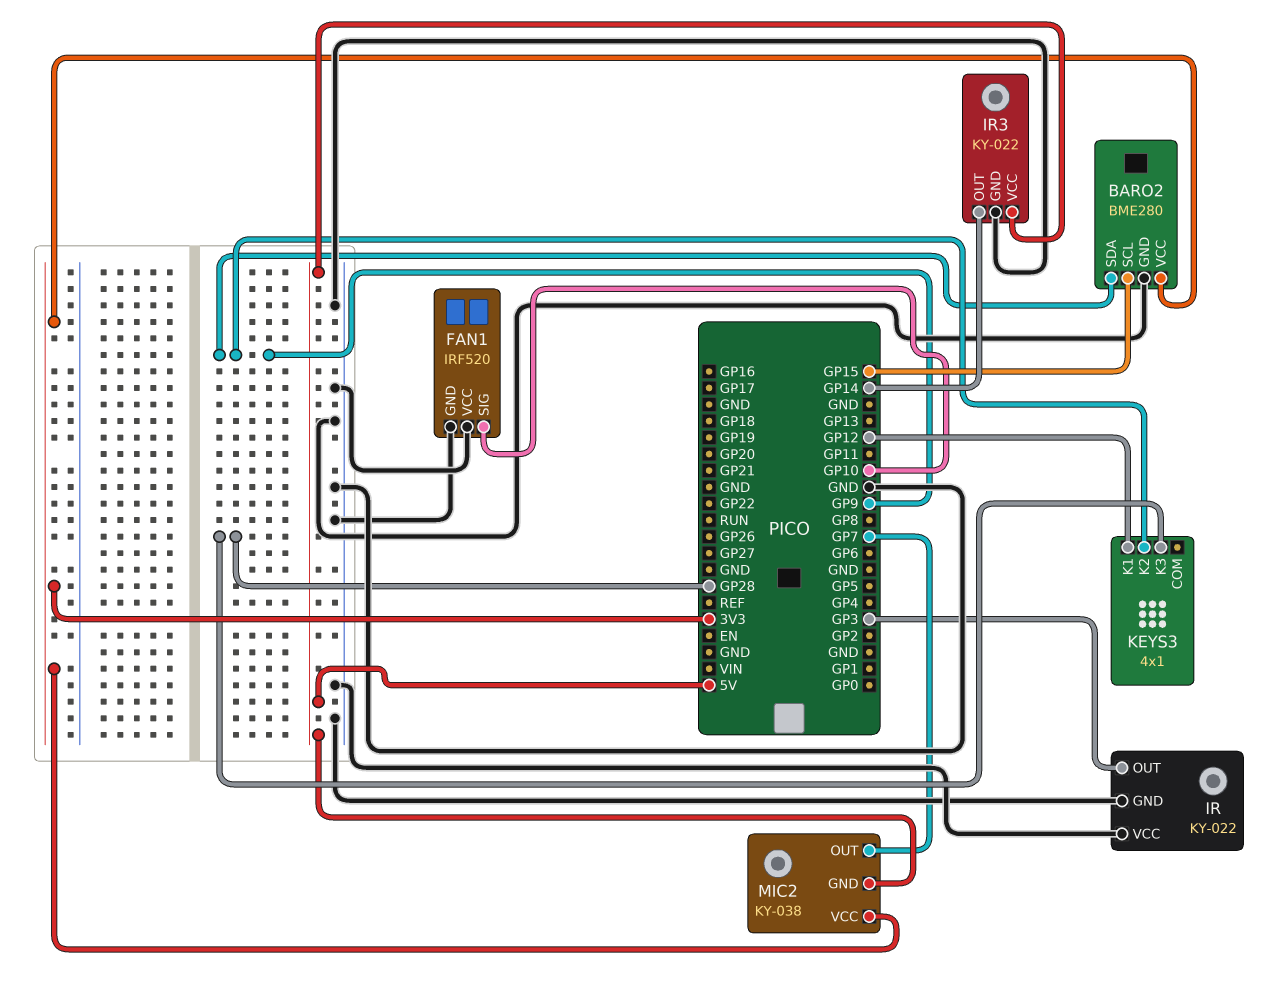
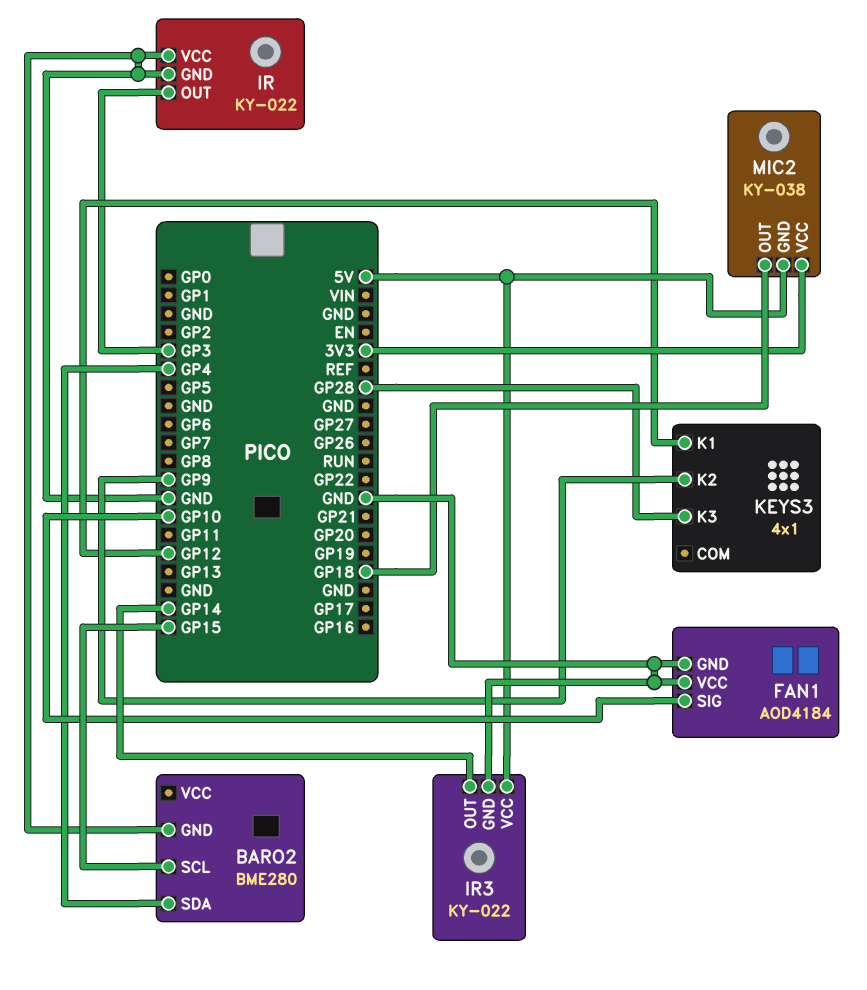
BARO2 pin SDA: GP9 -> GP4
BARO2 pin VCC: 3V3 -> none
FAN1: IRF520 -> AOD4184
MIC2 pin OUT: GP7 -> GP18

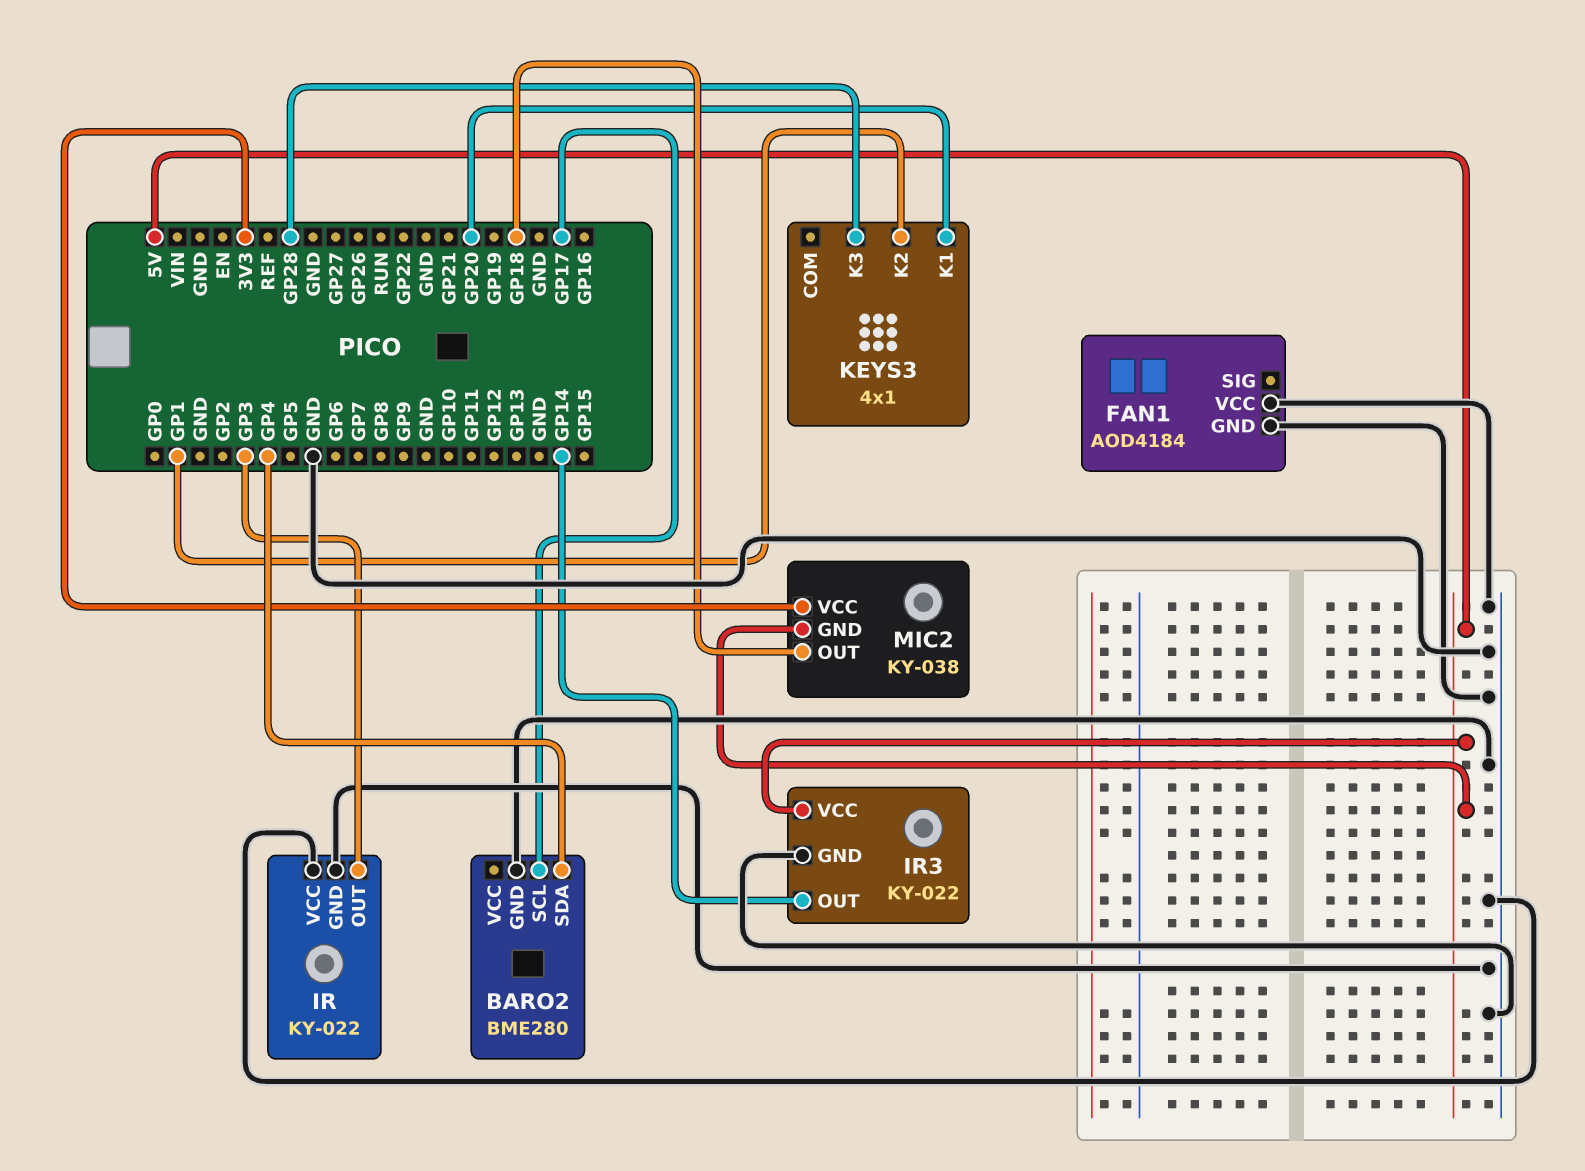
BARO2 pin SCL: GP15 -> GP17
FAN1 pin SIG: GP10 -> none
KEYS3 pin K1: GP12 -> GP20
KEYS3 pin K2: GP9 -> GP1

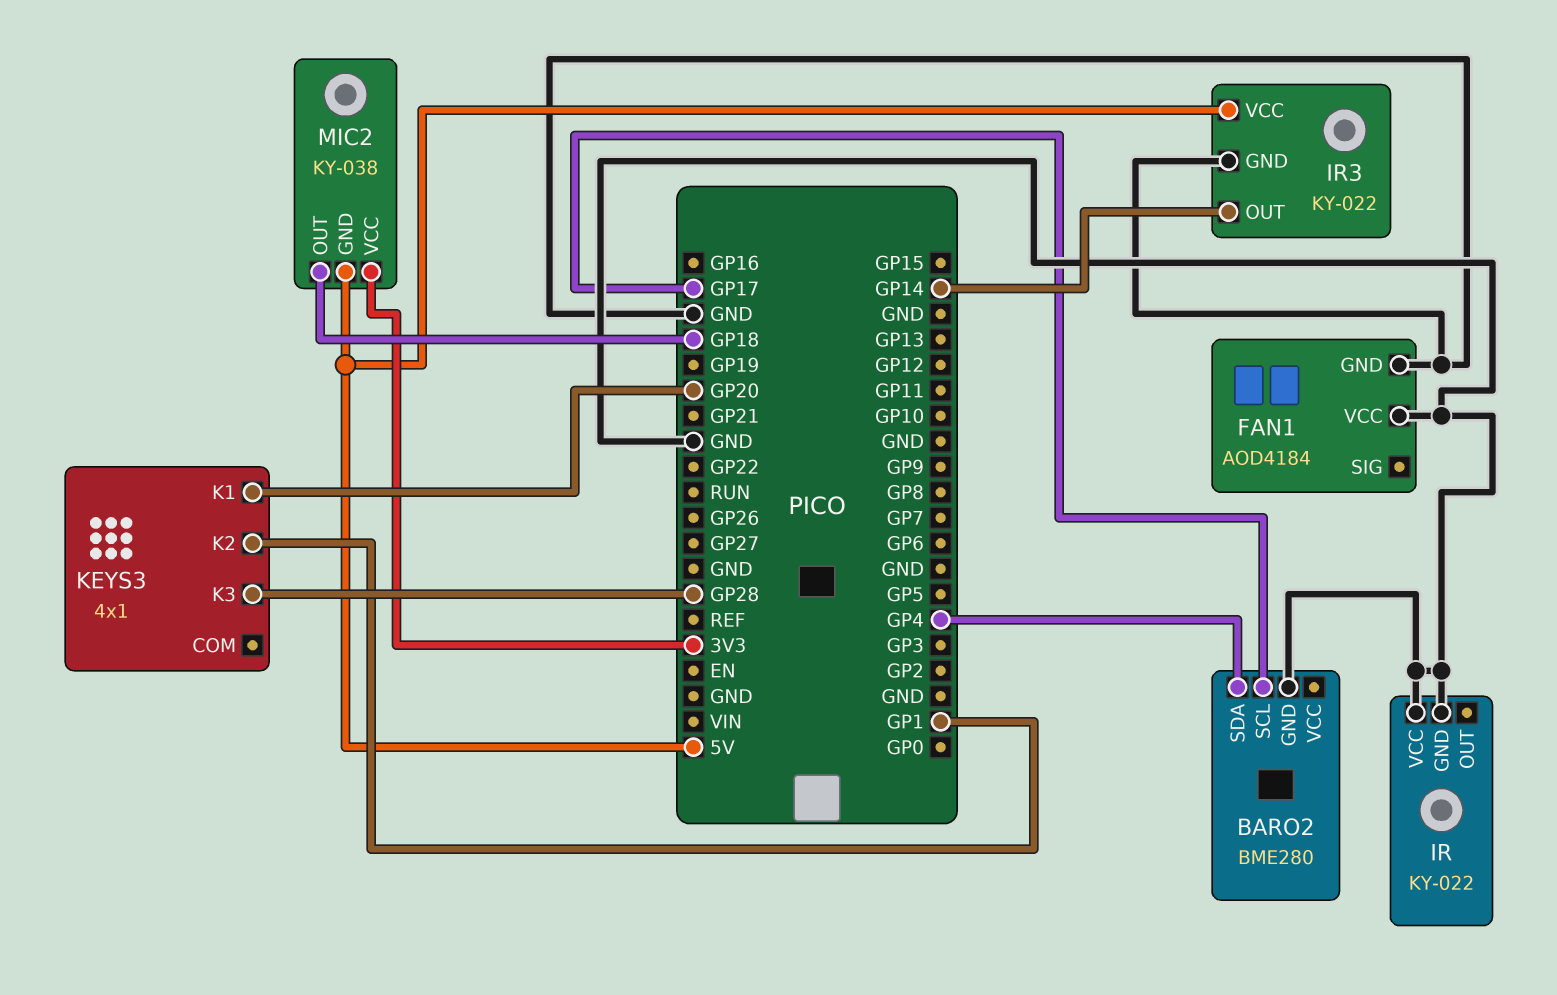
IR pin OUT: GP3 -> none

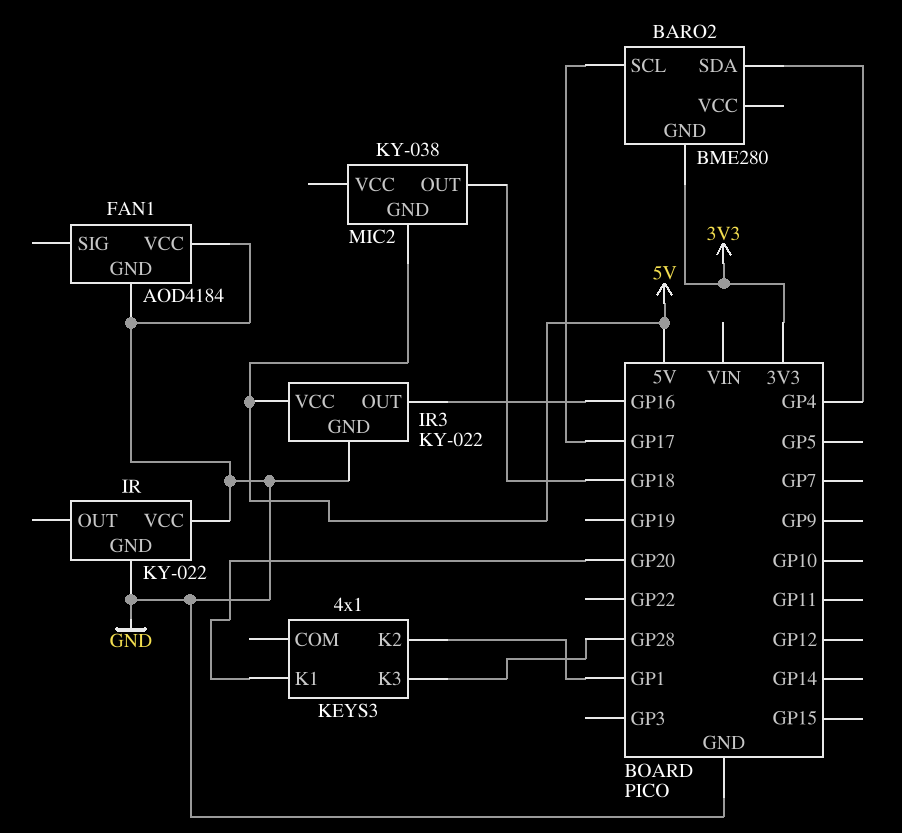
BARO2 pin GND: GND -> 3V3
IR3 pin OUT: GP14 -> GP16
MIC2 pin VCC: 3V3 -> none

